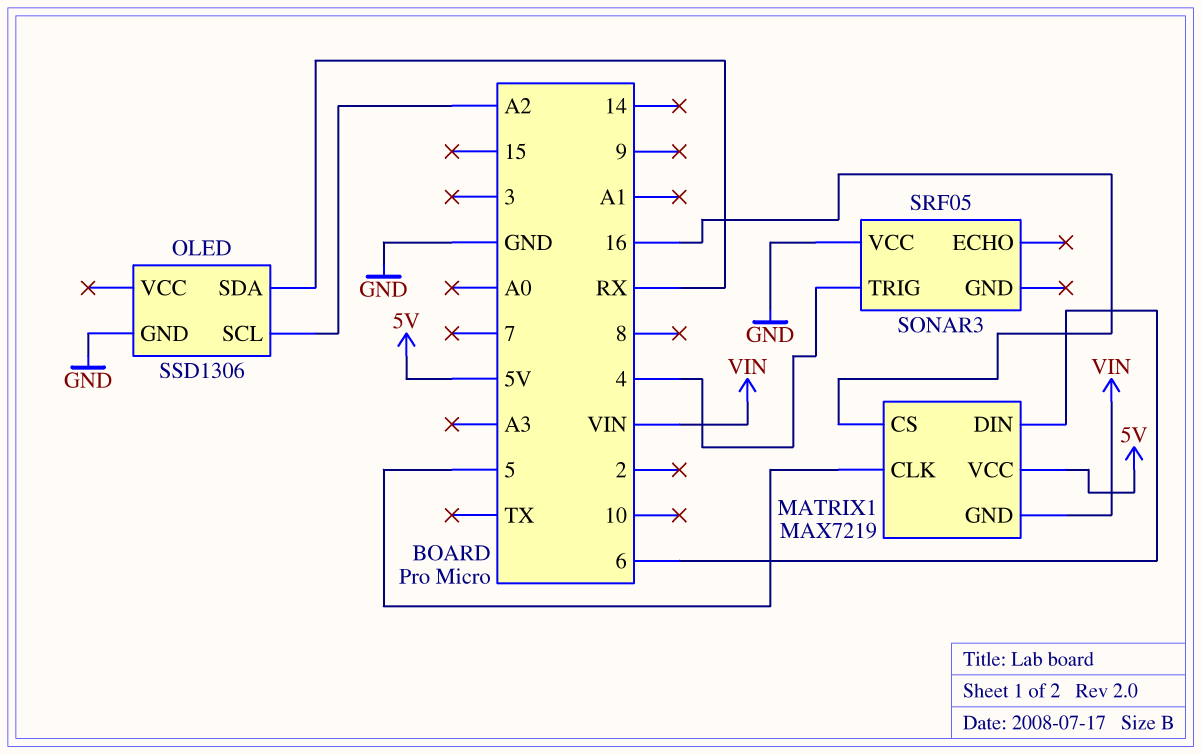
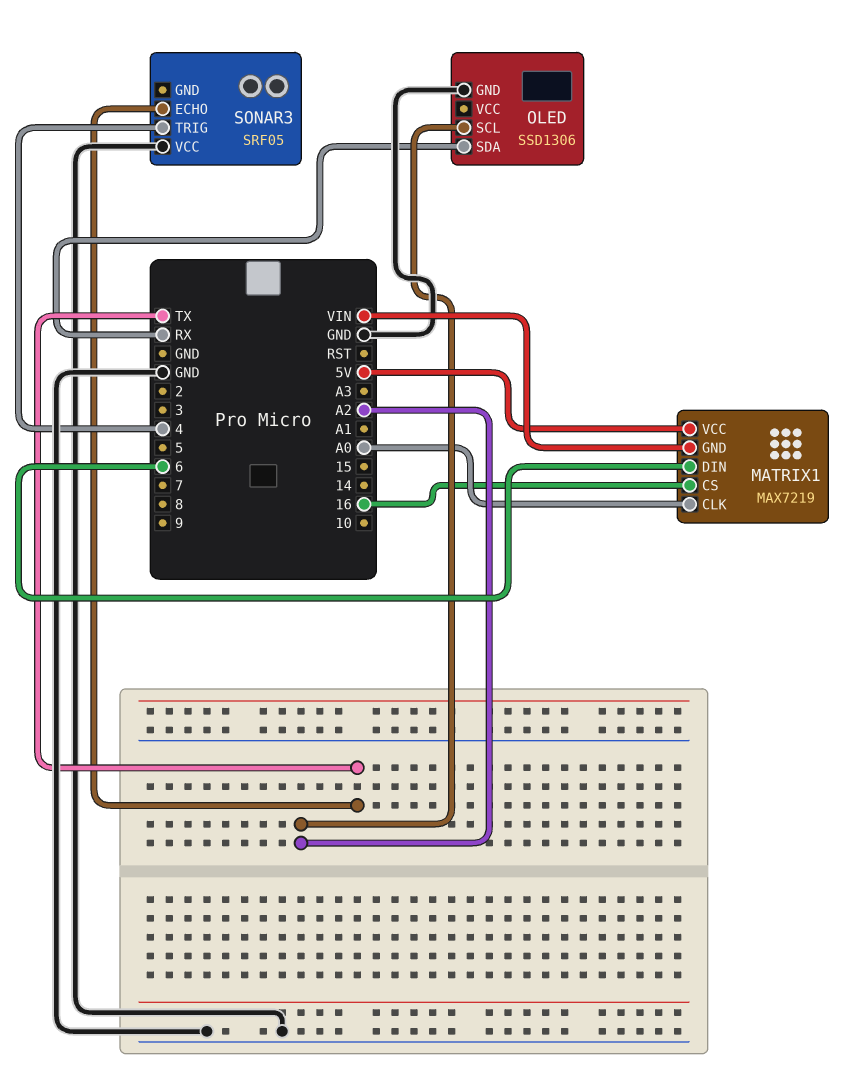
MATRIX1 pin CLK: 5 -> A0
SONAR3 pin ECHO: none -> TX

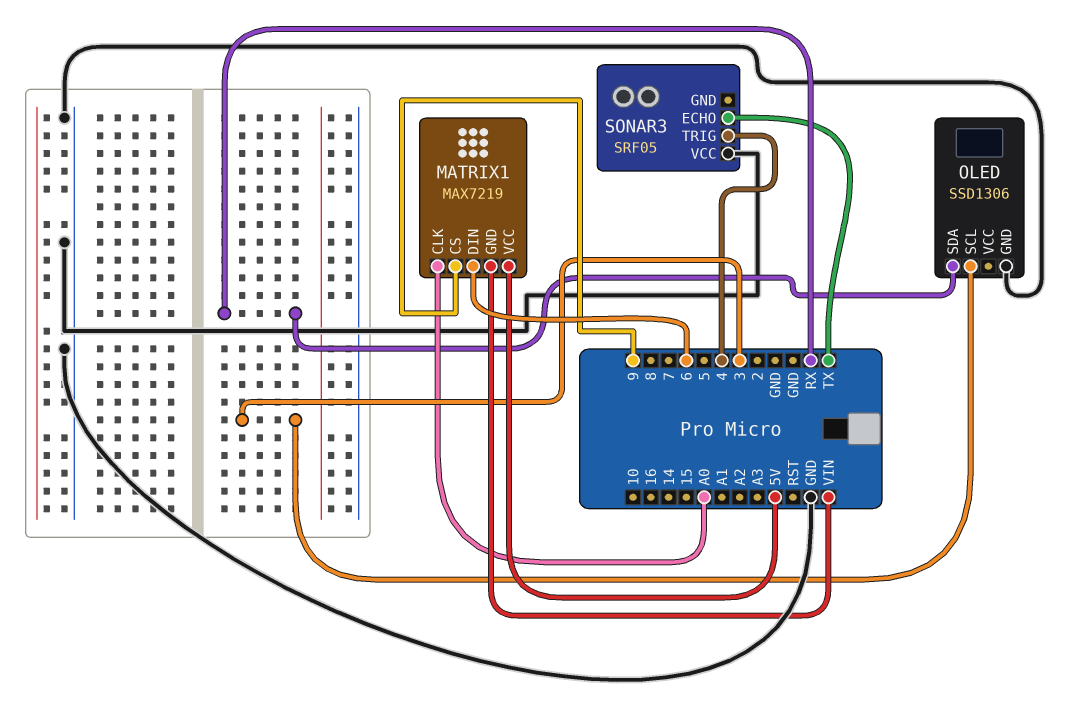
MATRIX1 pin CS: 16 -> 9
OLED pin SCL: A2 -> 3

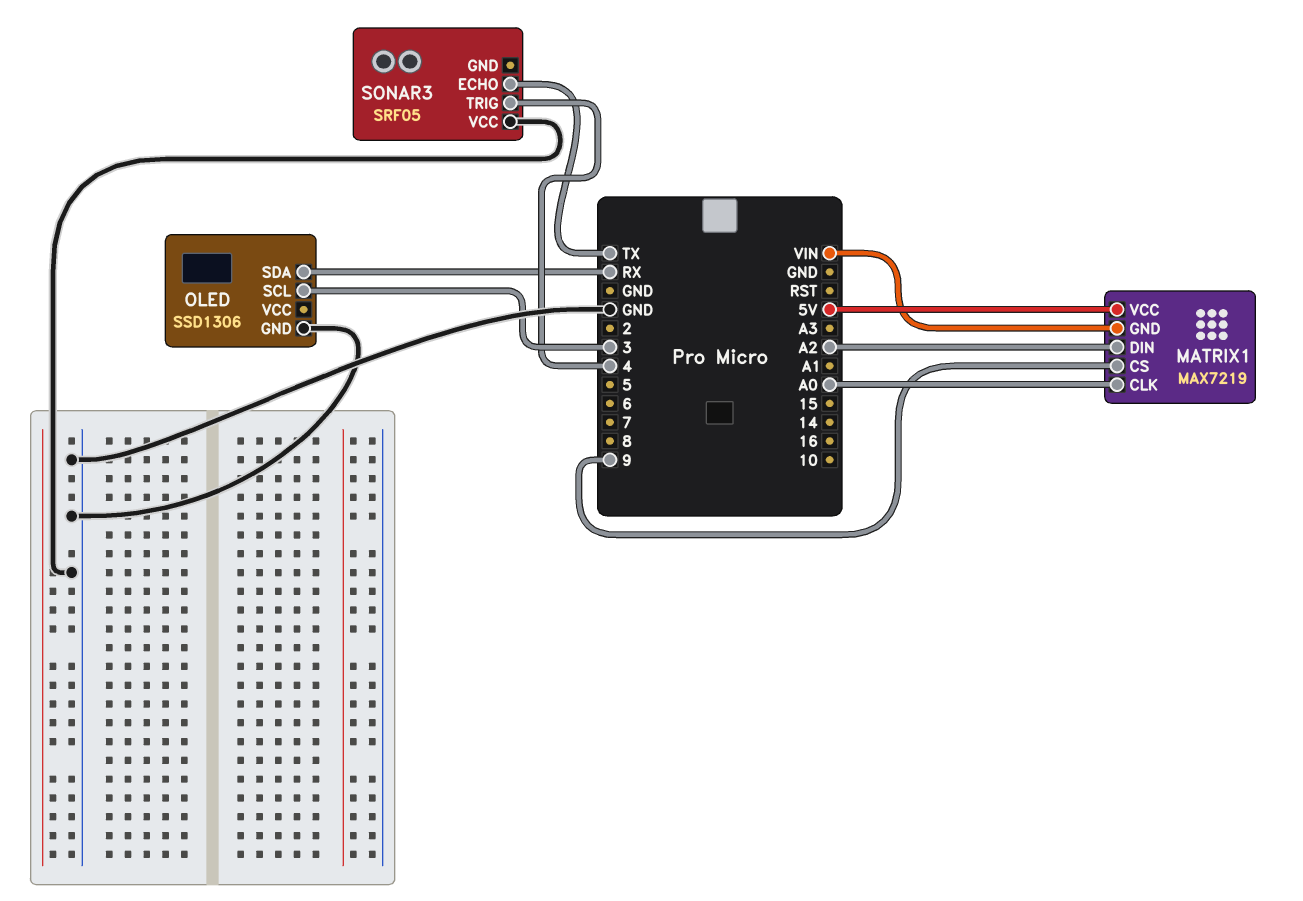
MATRIX1 pin DIN: 6 -> A2

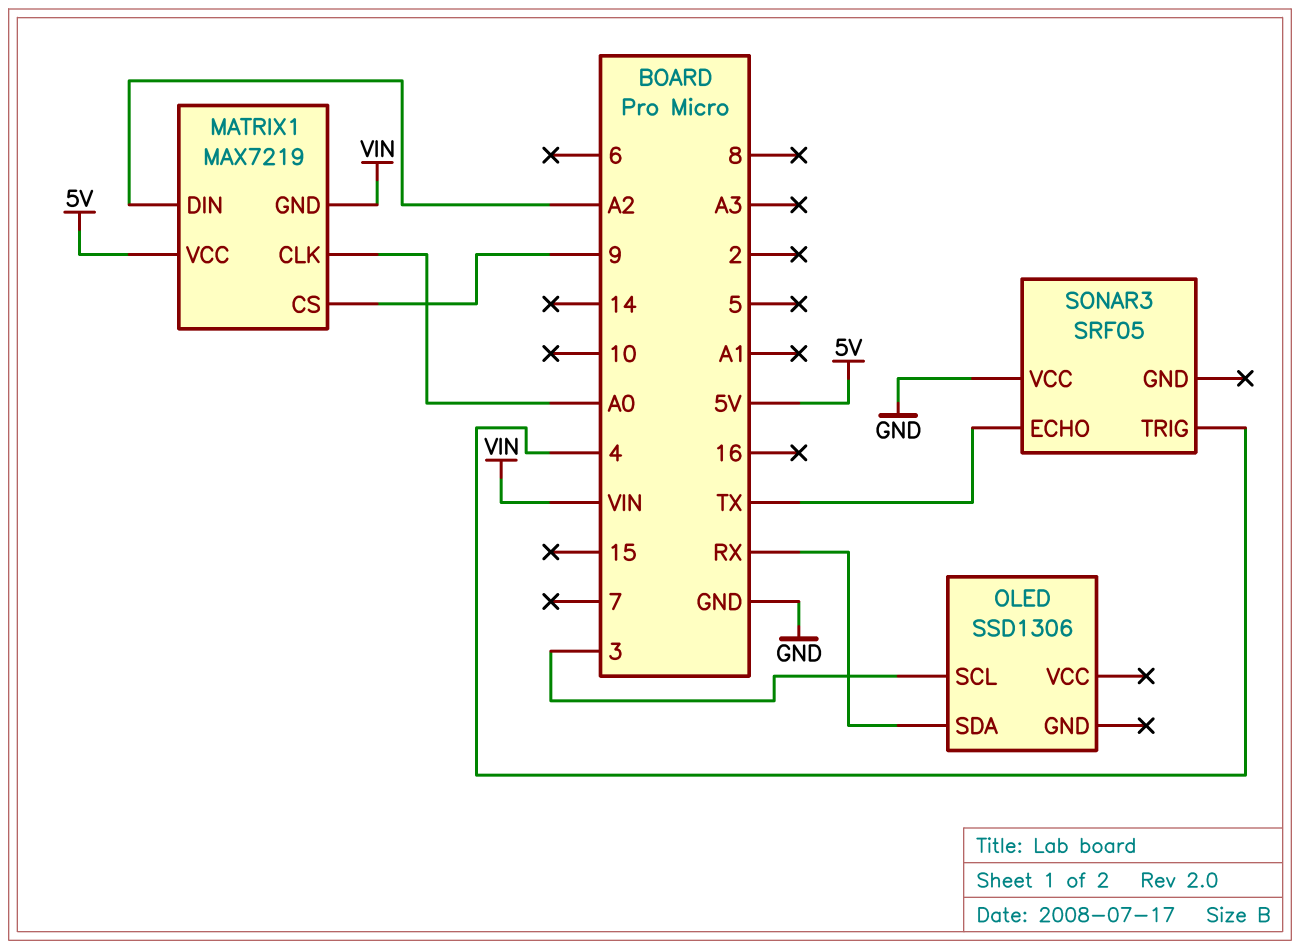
OLED pin GND: GND -> none

